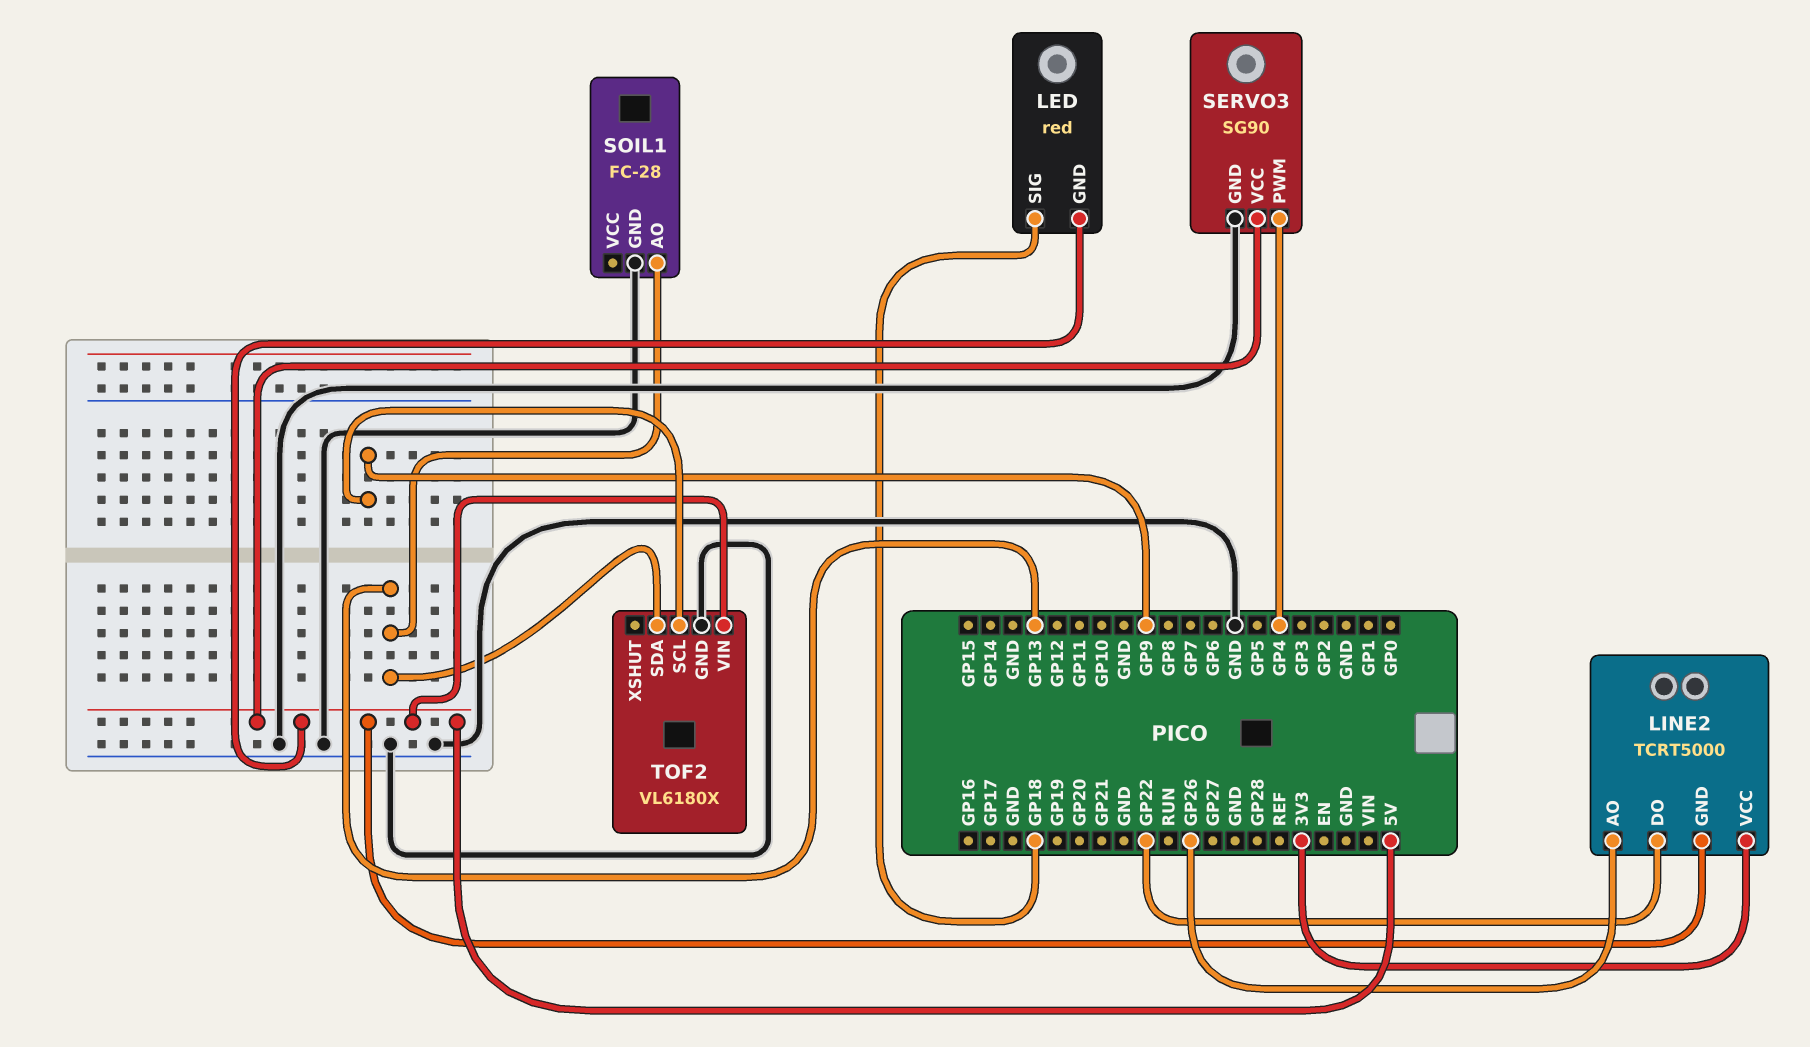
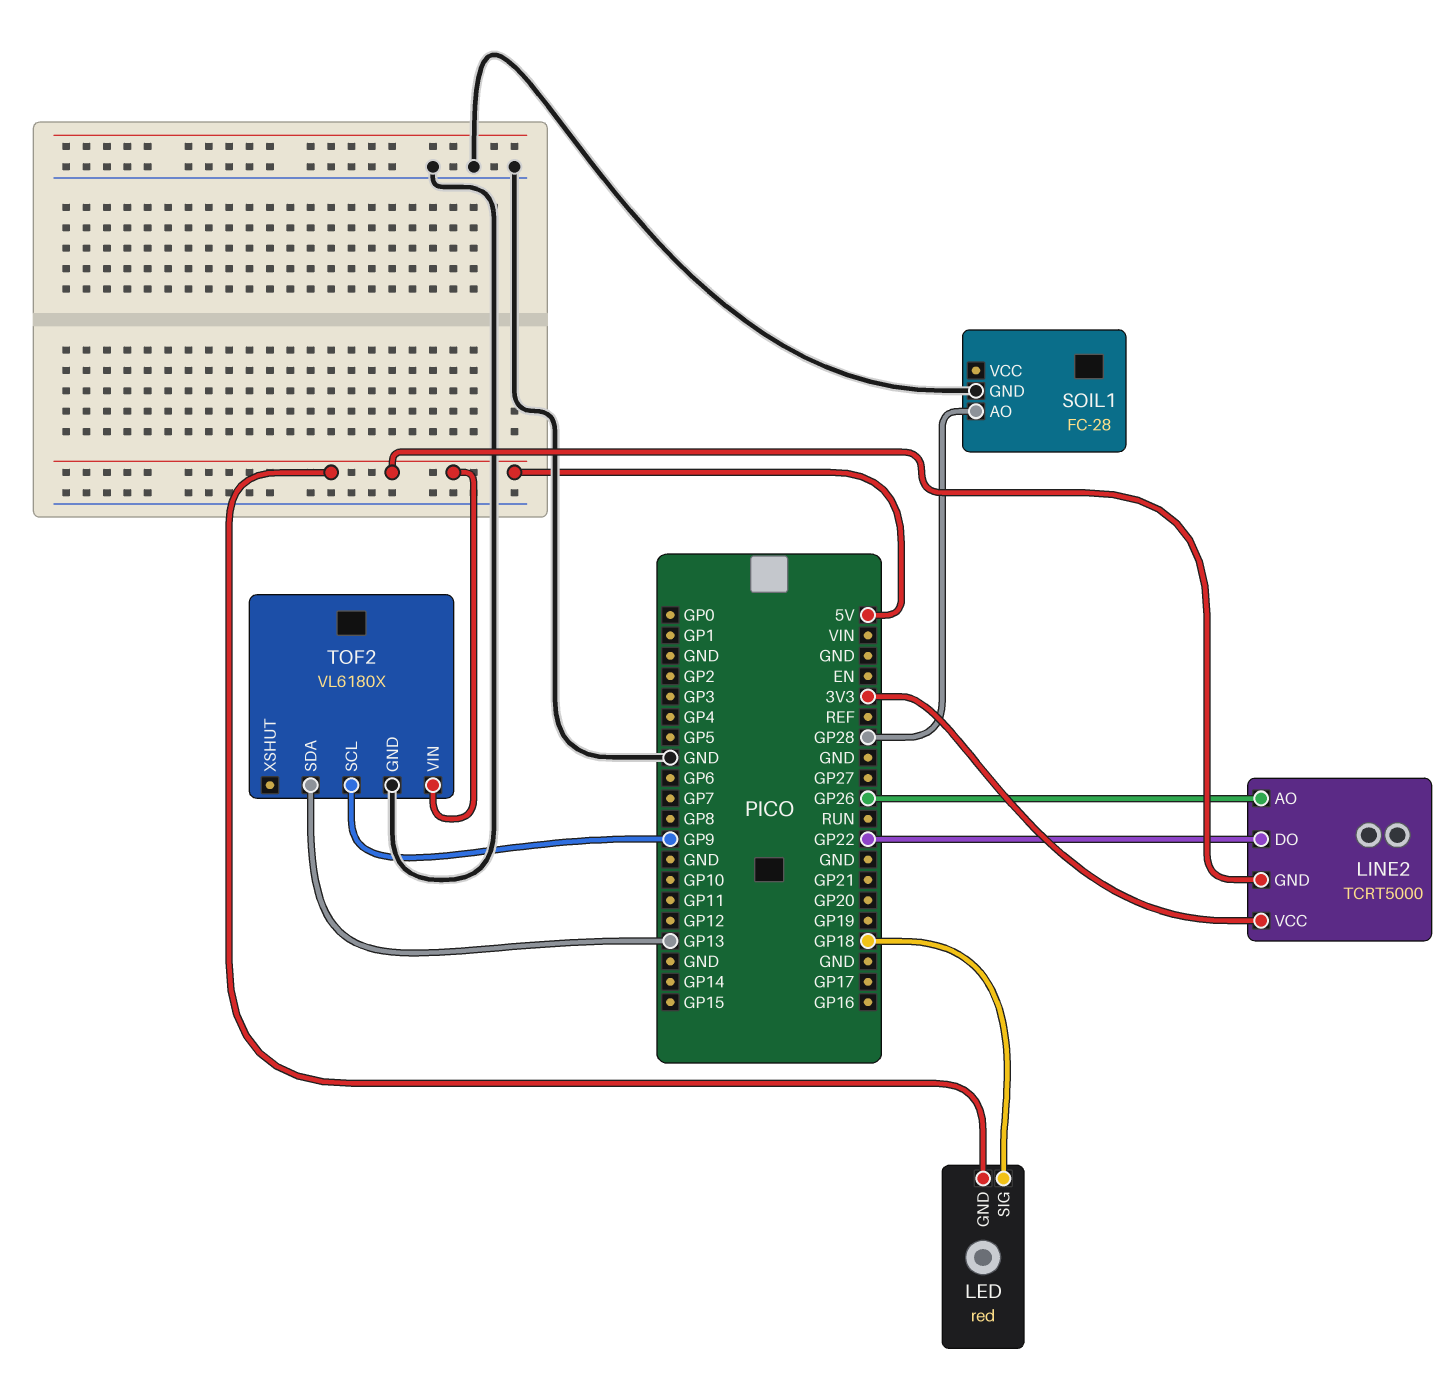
SERVO3: SG90 -> none
SERVO3 pin GND: GND -> none
SERVO3 pin PWM: GP4 -> none
SERVO3 pin VCC: 5V -> none
SOIL1 pin AO: GP13 -> GP28

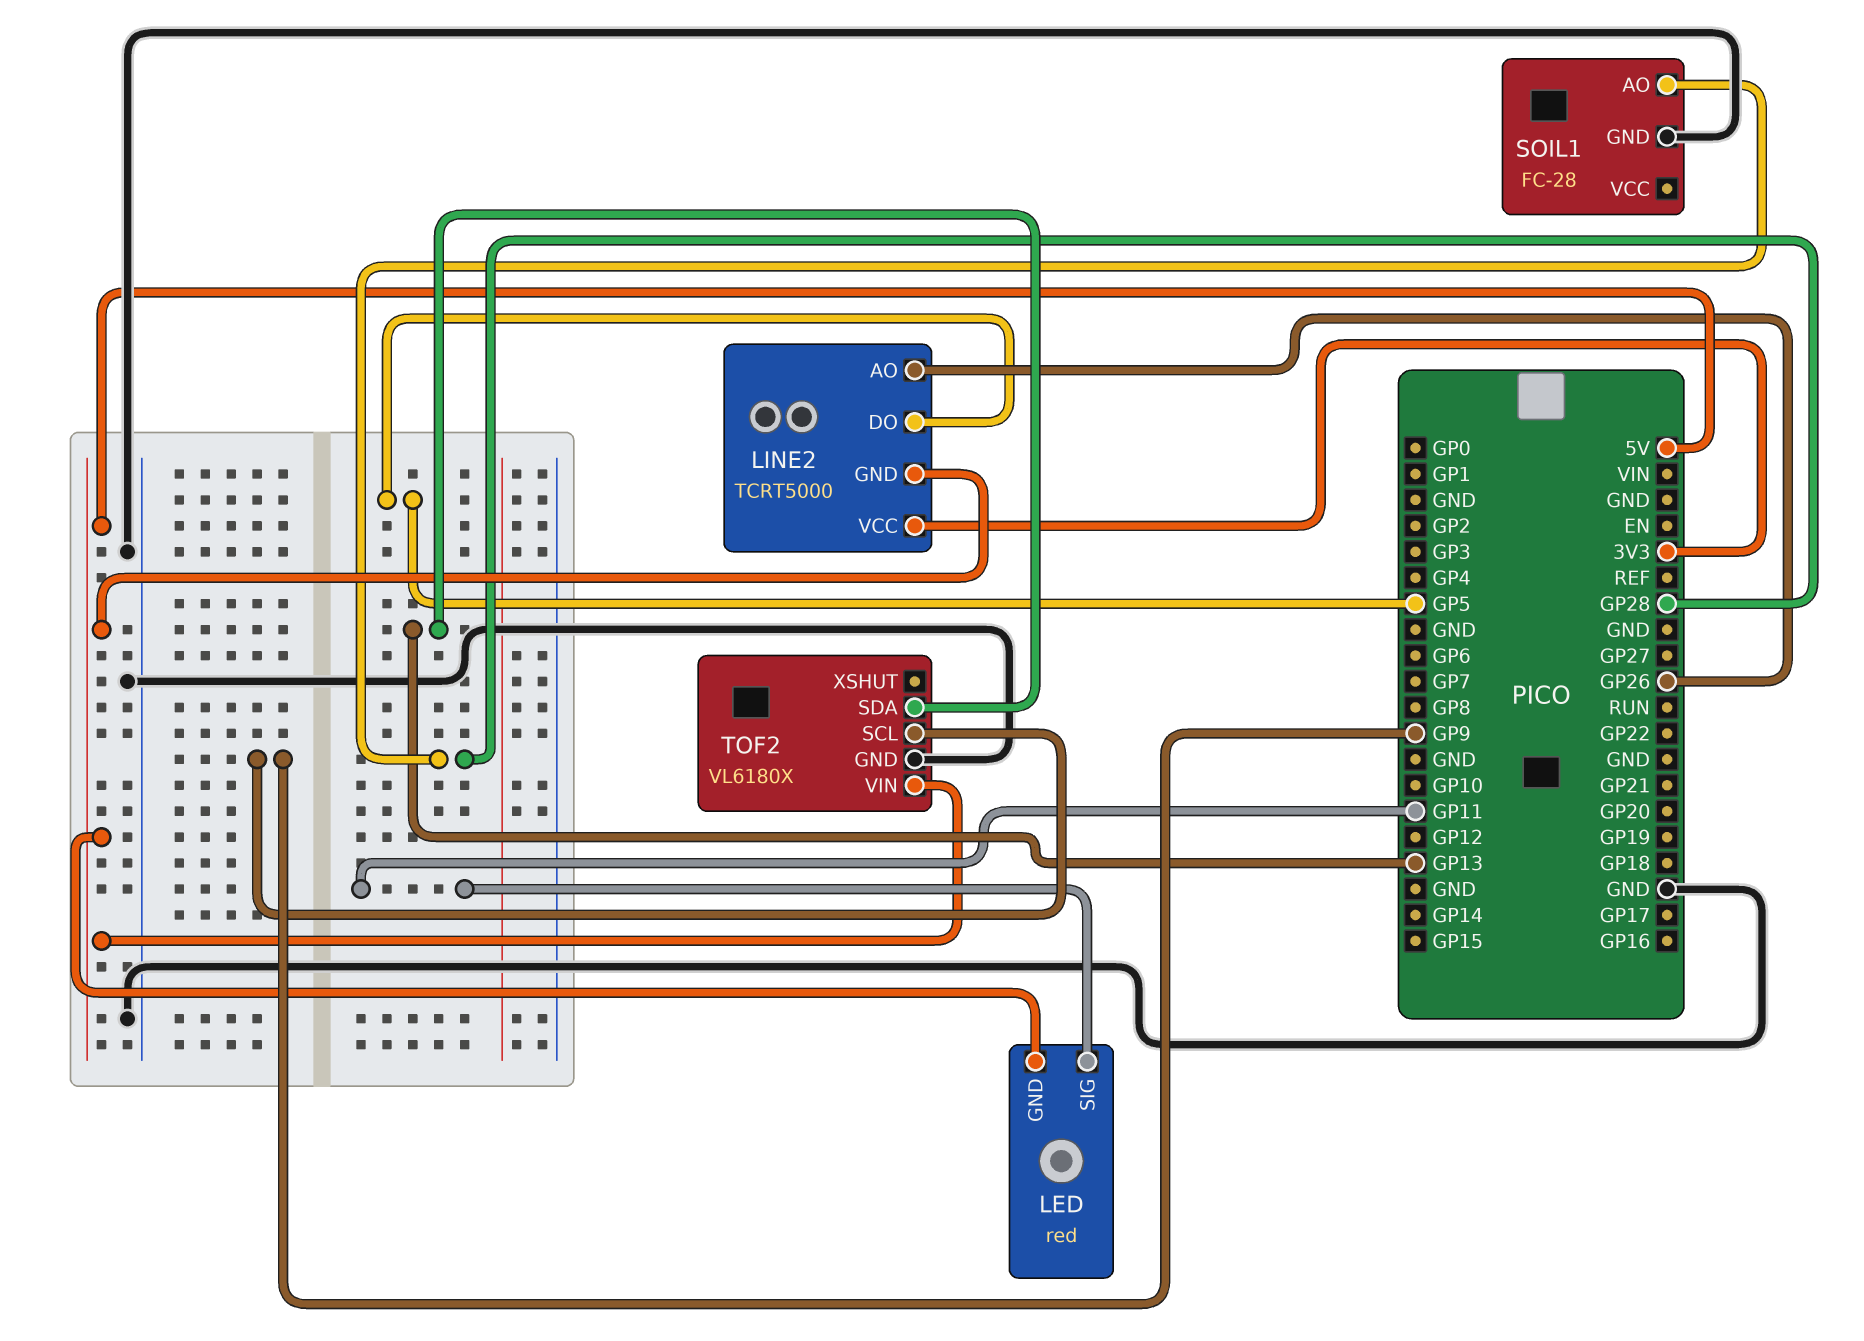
LED pin SIG: GP18 -> GP11
LINE2 pin DO: GP22 -> GP5

